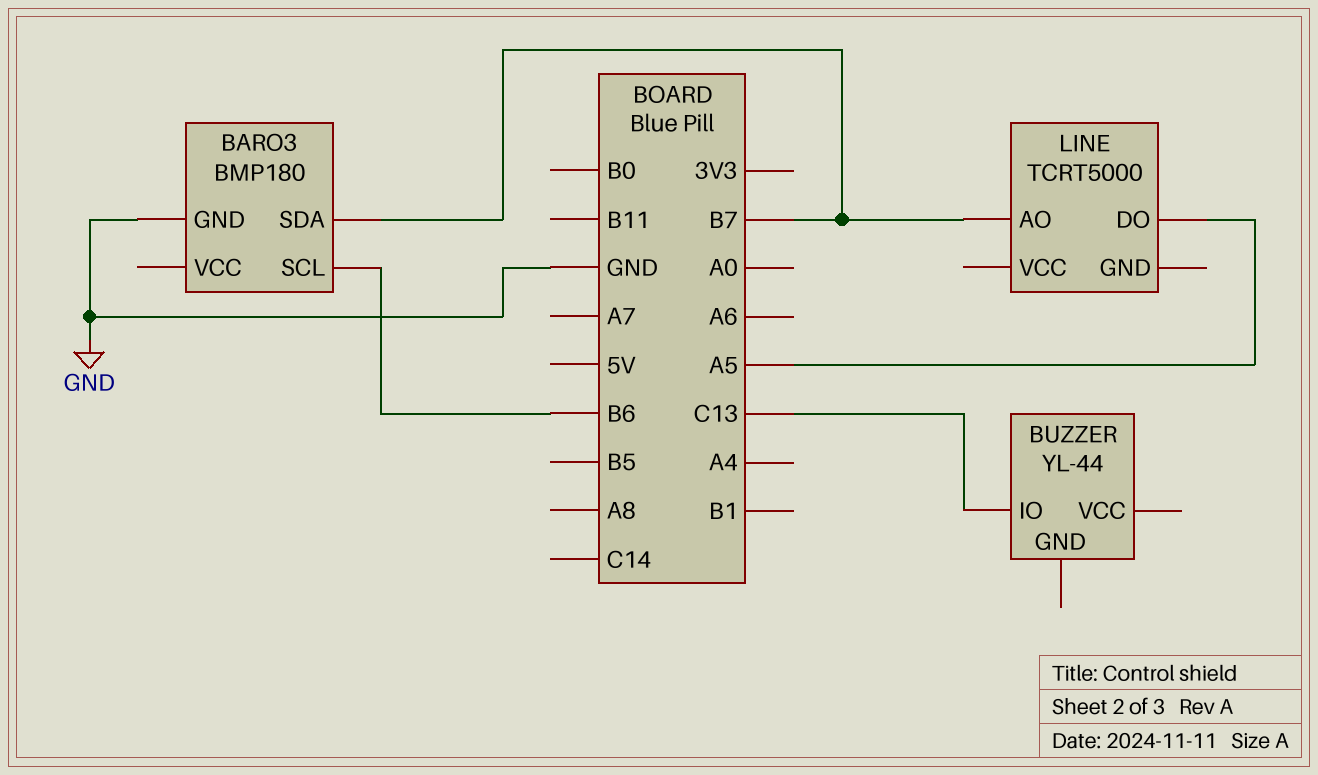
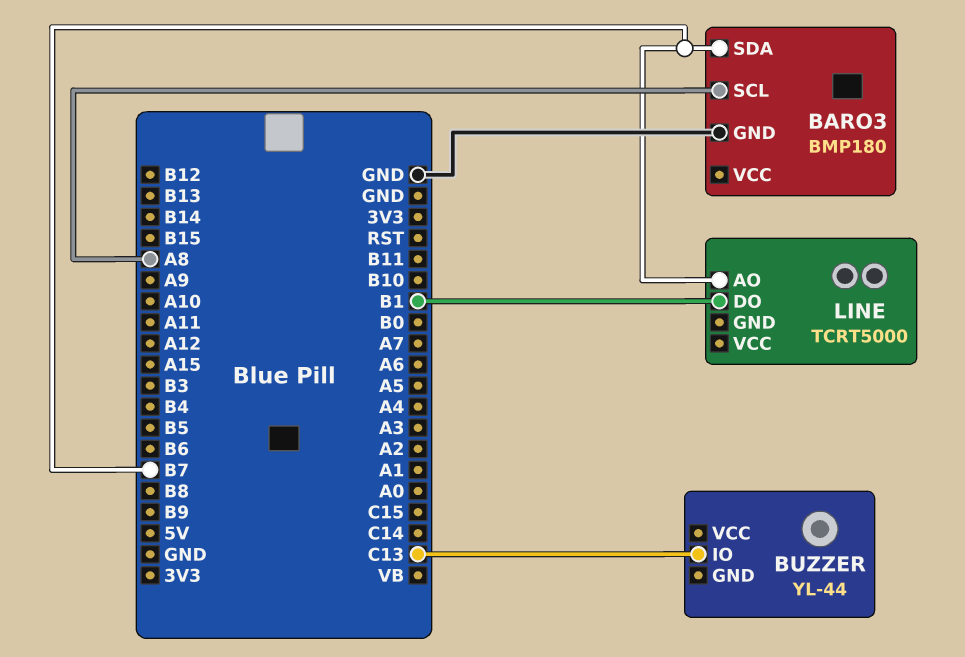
BARO3 pin SCL: B6 -> A8
LINE pin DO: A5 -> B1

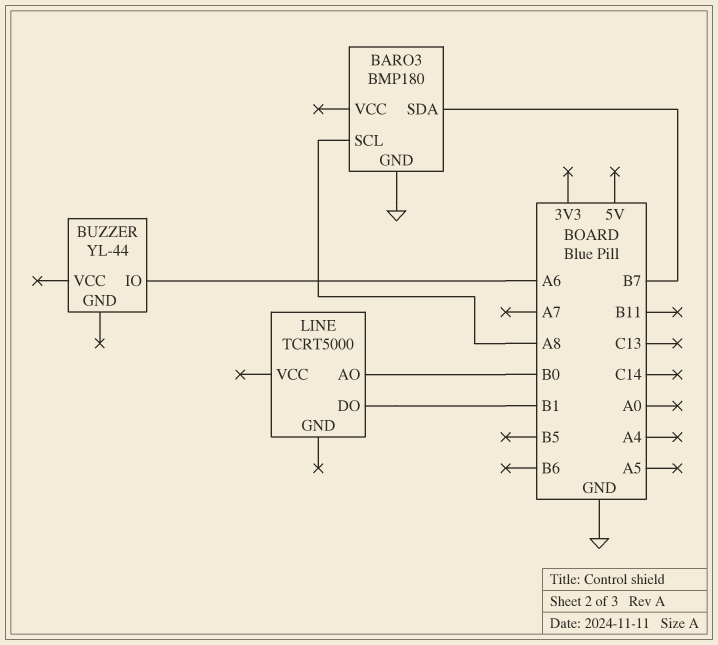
BUZZER pin IO: C13 -> A6
LINE pin AO: B7 -> B0

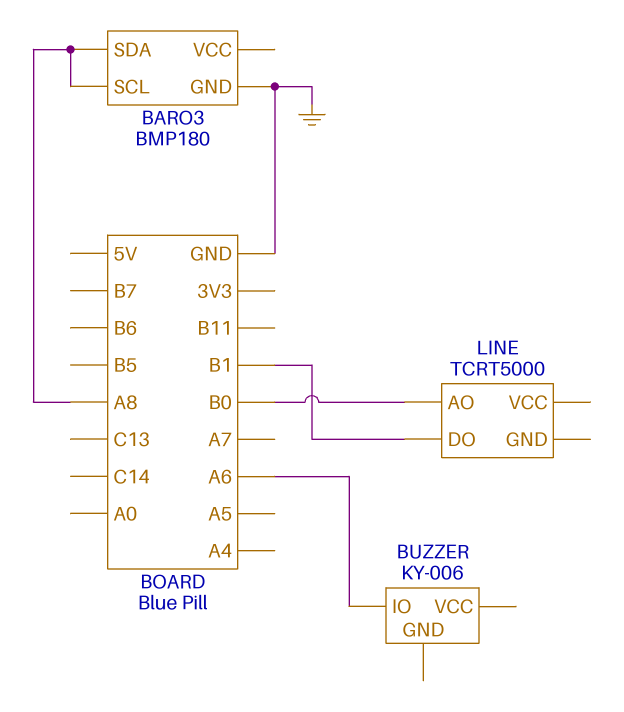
BARO3 pin SDA: B7 -> A8
BUZZER: YL-44 -> KY-006

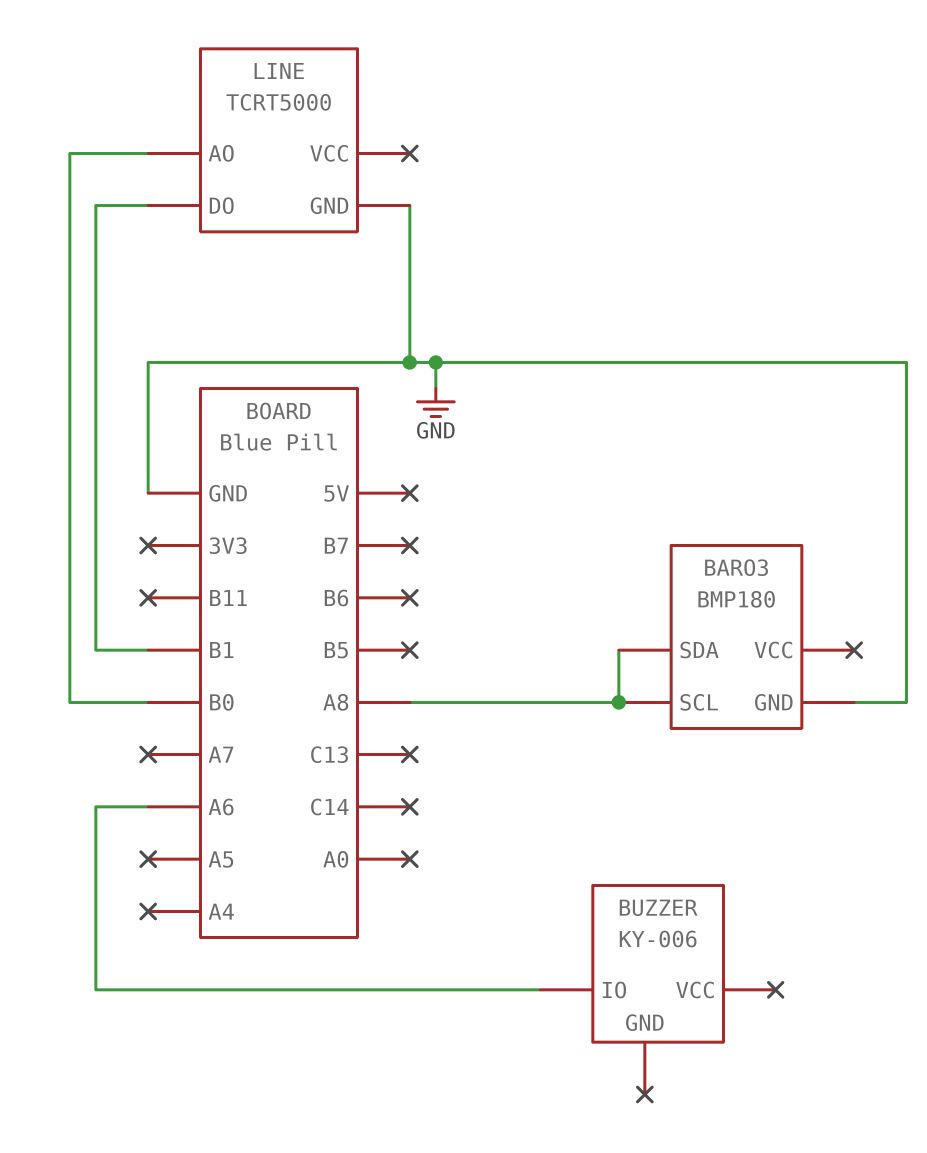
LINE pin GND: none -> GND

